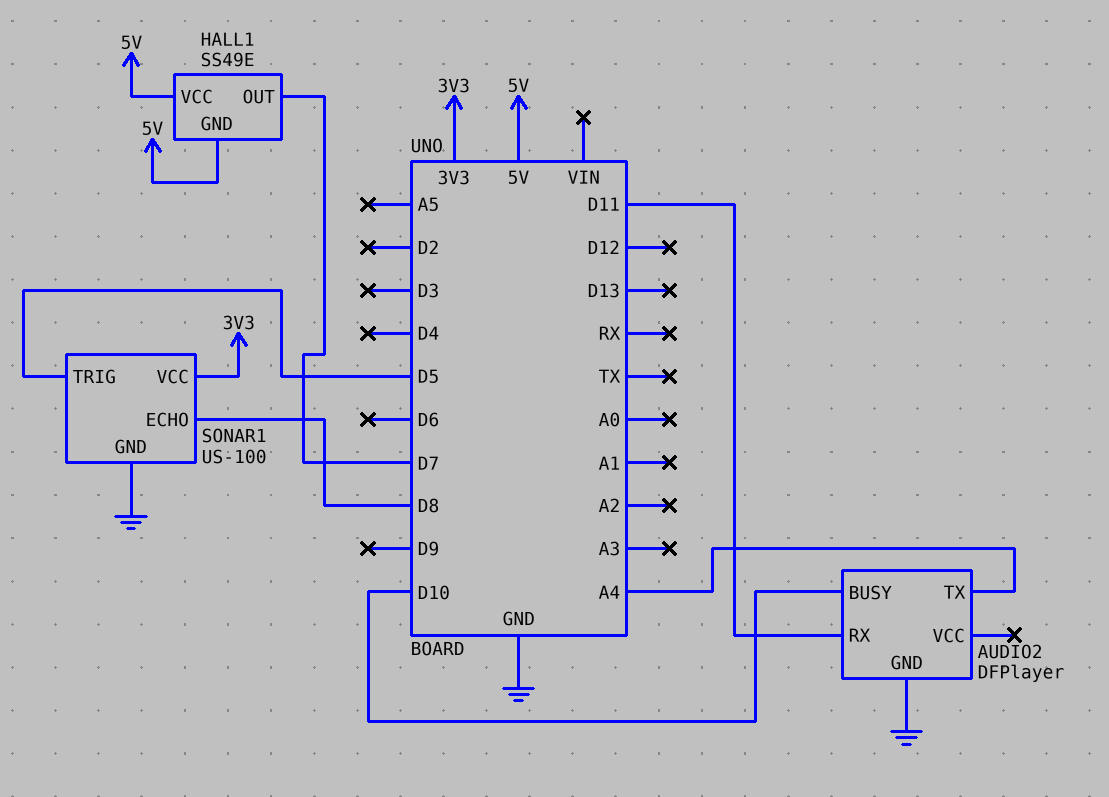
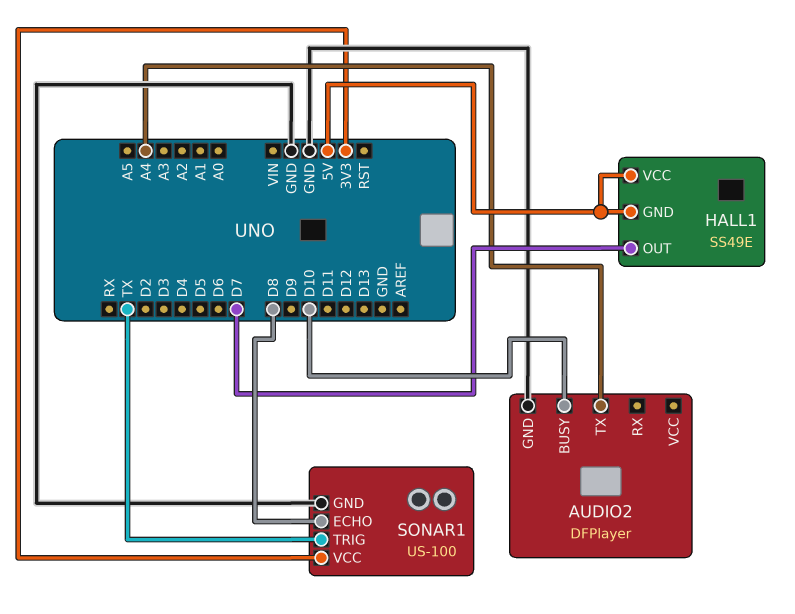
AUDIO2 pin RX: D11 -> none
SONAR1 pin TRIG: D5 -> TX

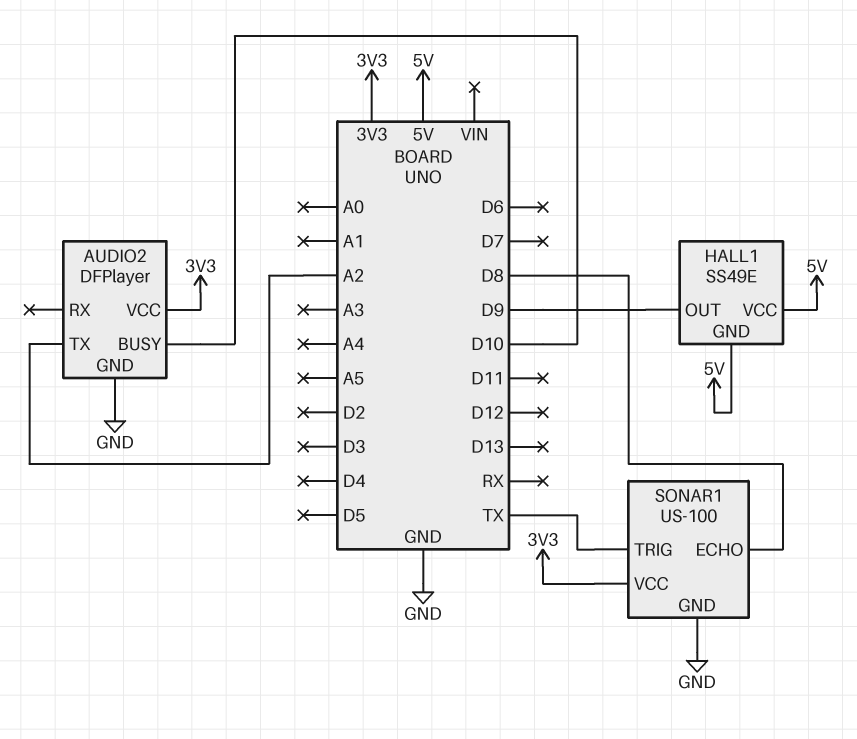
AUDIO2 pin TX: A4 -> A2
AUDIO2 pin VCC: none -> 3V3
HALL1 pin OUT: D7 -> D9

